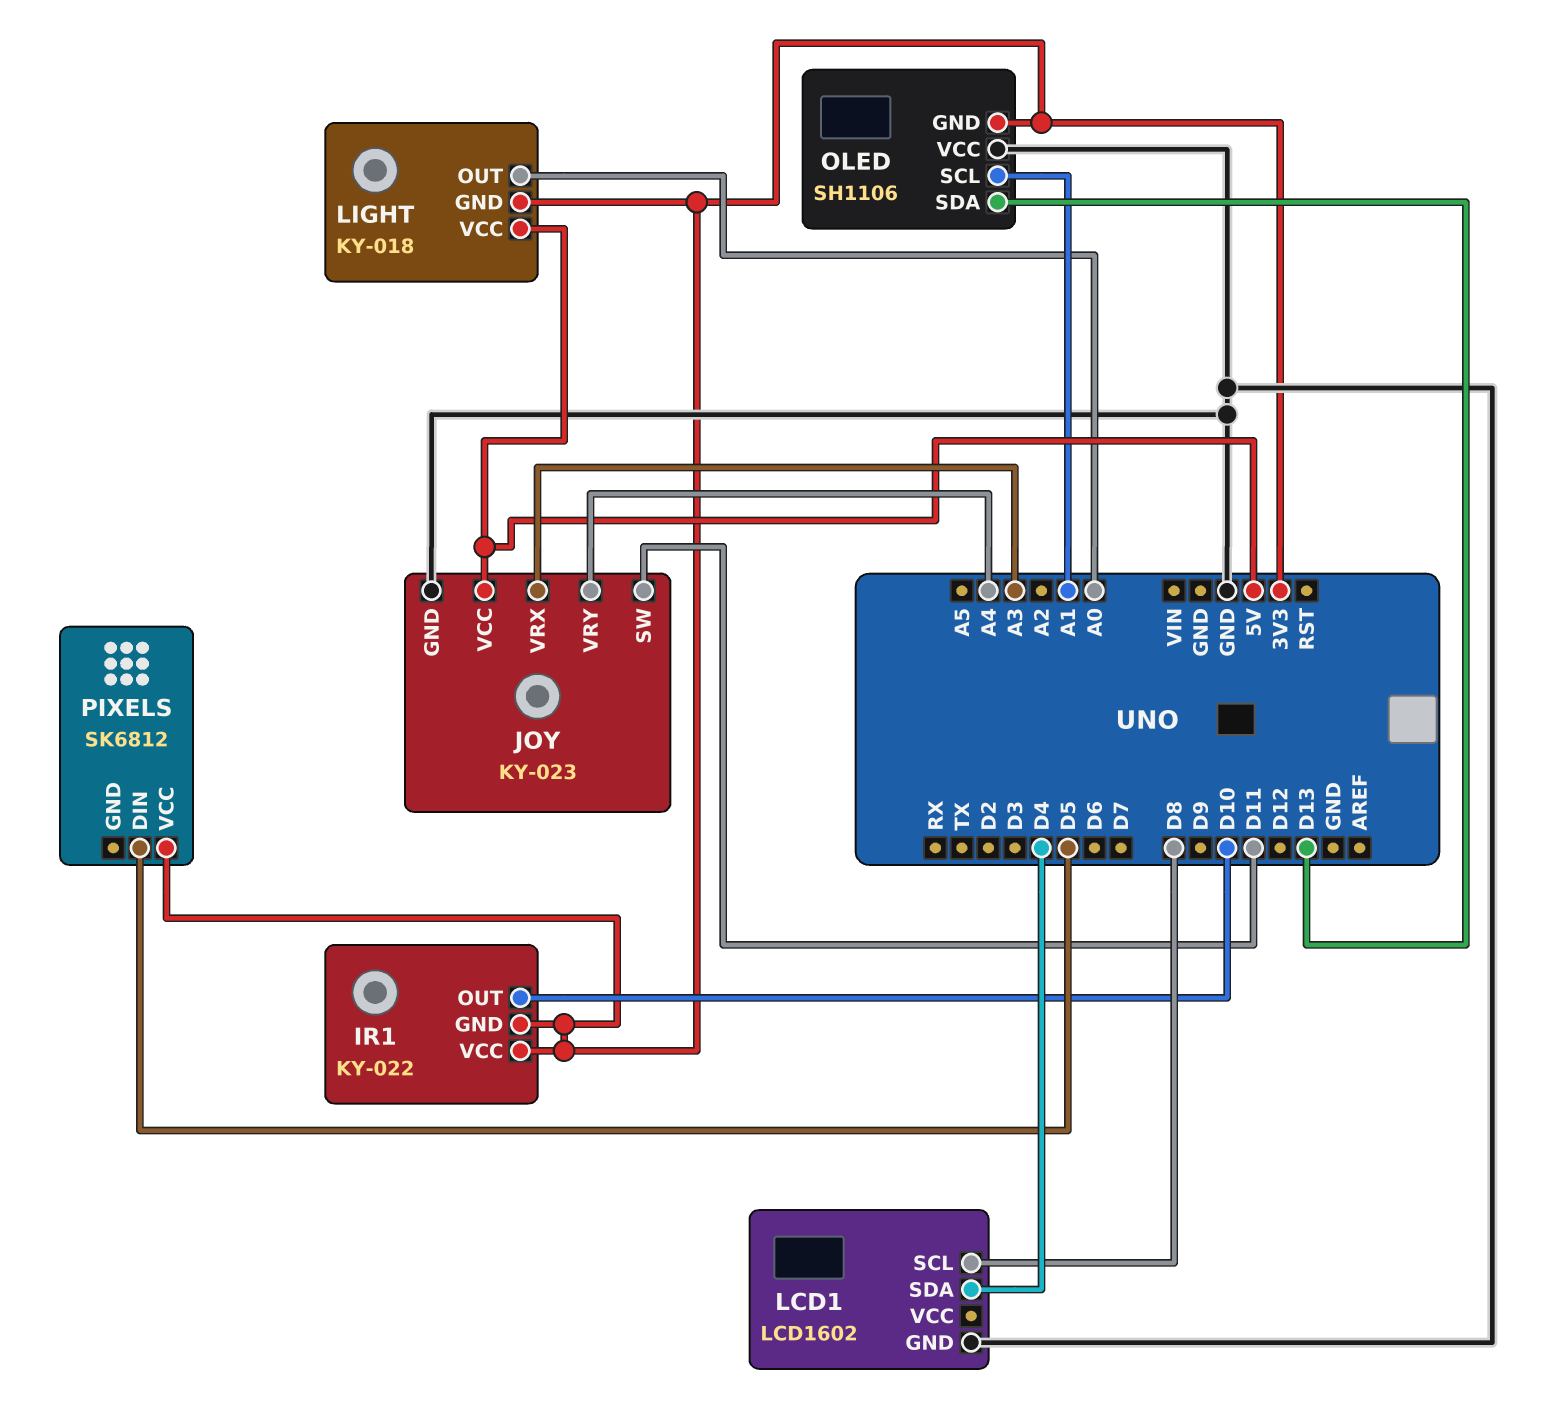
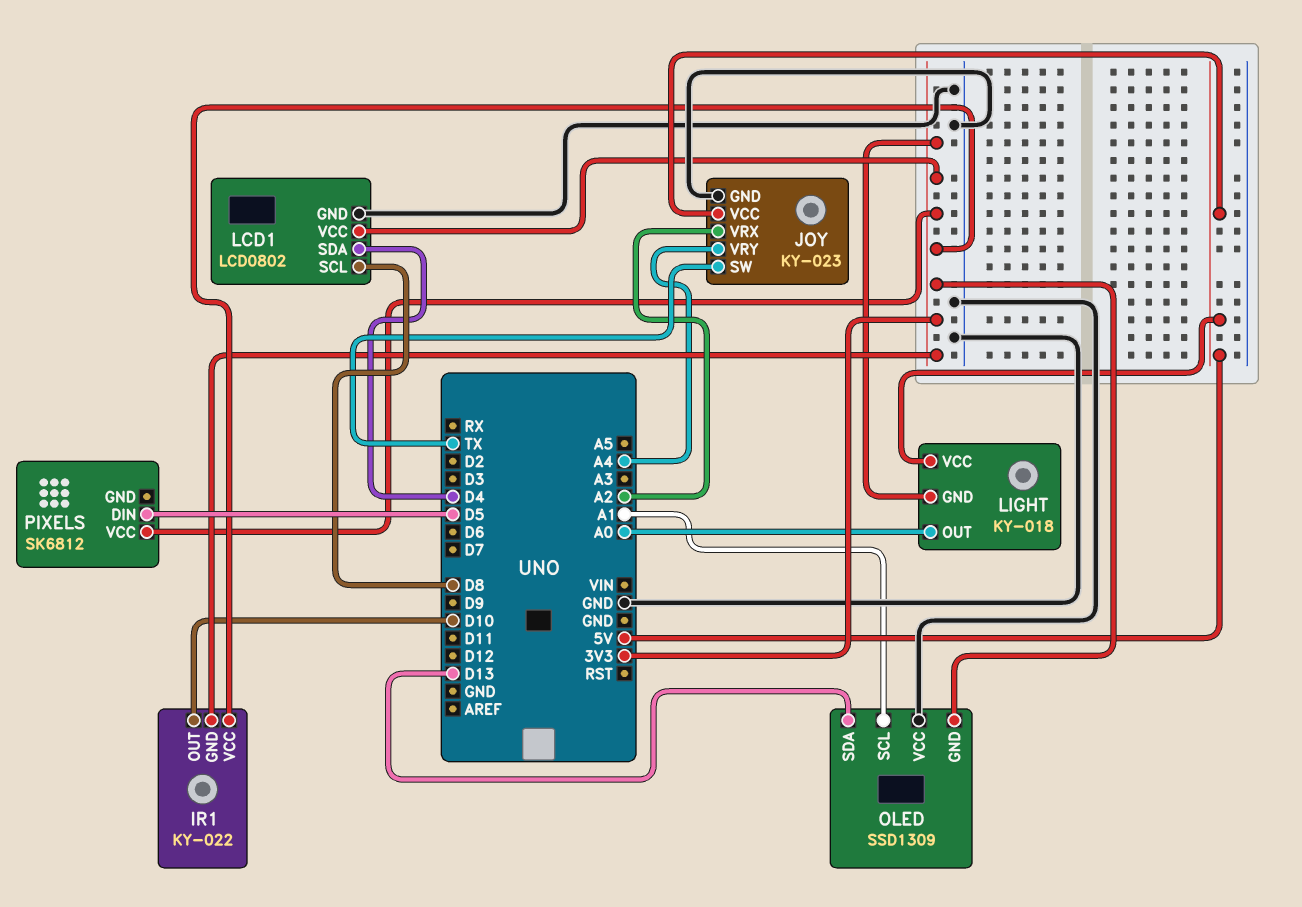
JOY pin SW: D11 -> TX
JOY pin VRX: A3 -> A2
LCD1: LCD1602 -> LCD0802
LCD1 pin VCC: none -> 3V3
OLED: SH1106 -> SSD1309

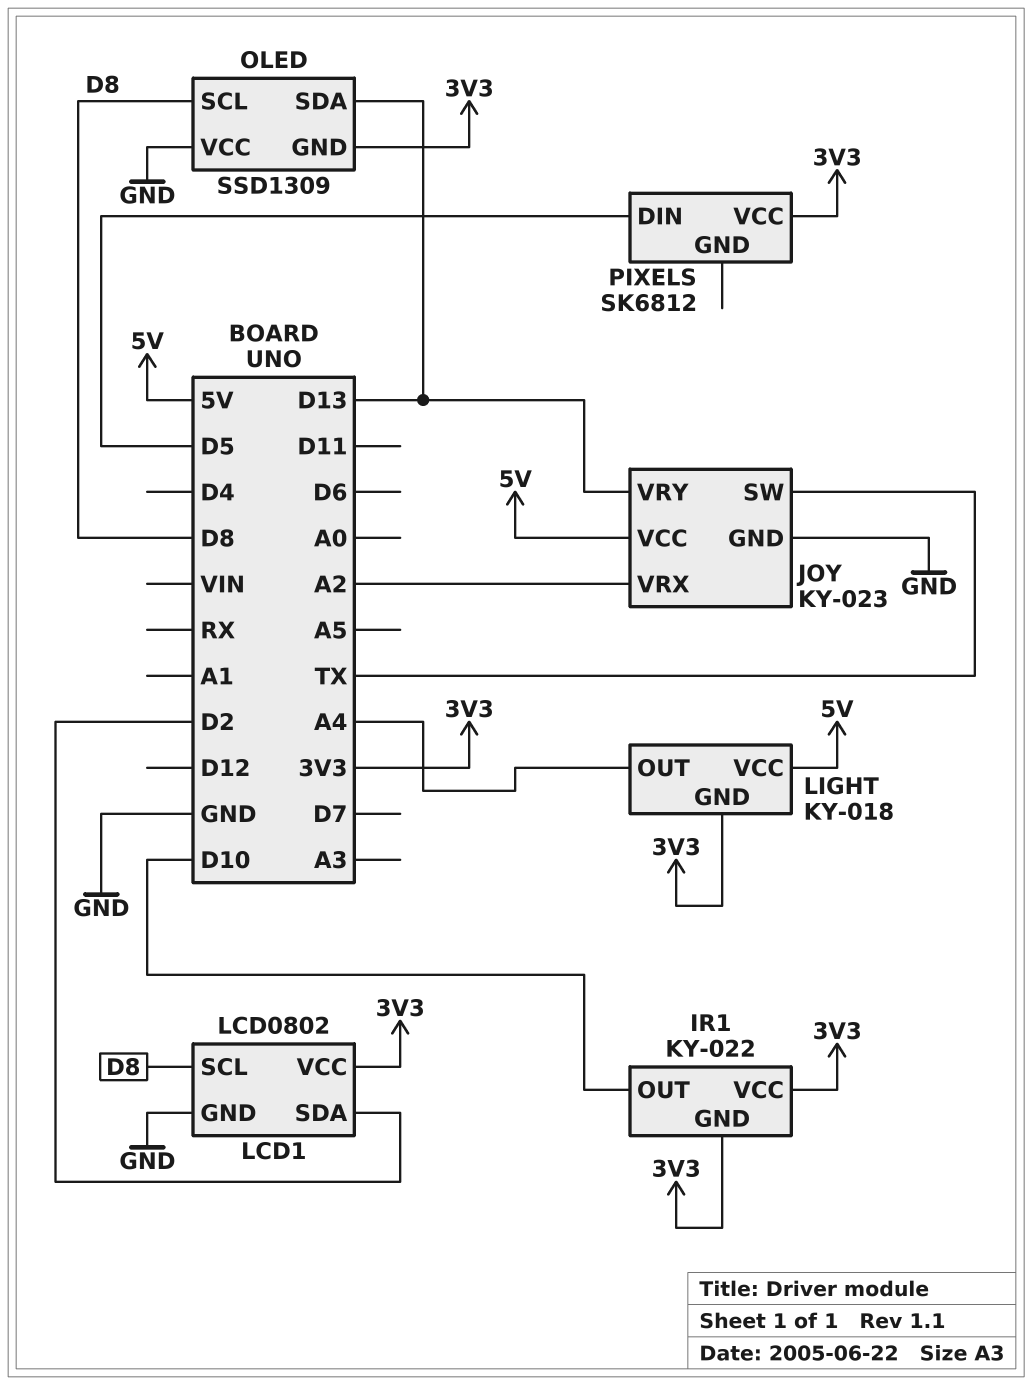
JOY pin VRY: A4 -> D13
LCD1 pin SDA: D4 -> D2
LIGHT pin OUT: A0 -> A4
OLED pin SCL: A1 -> D8

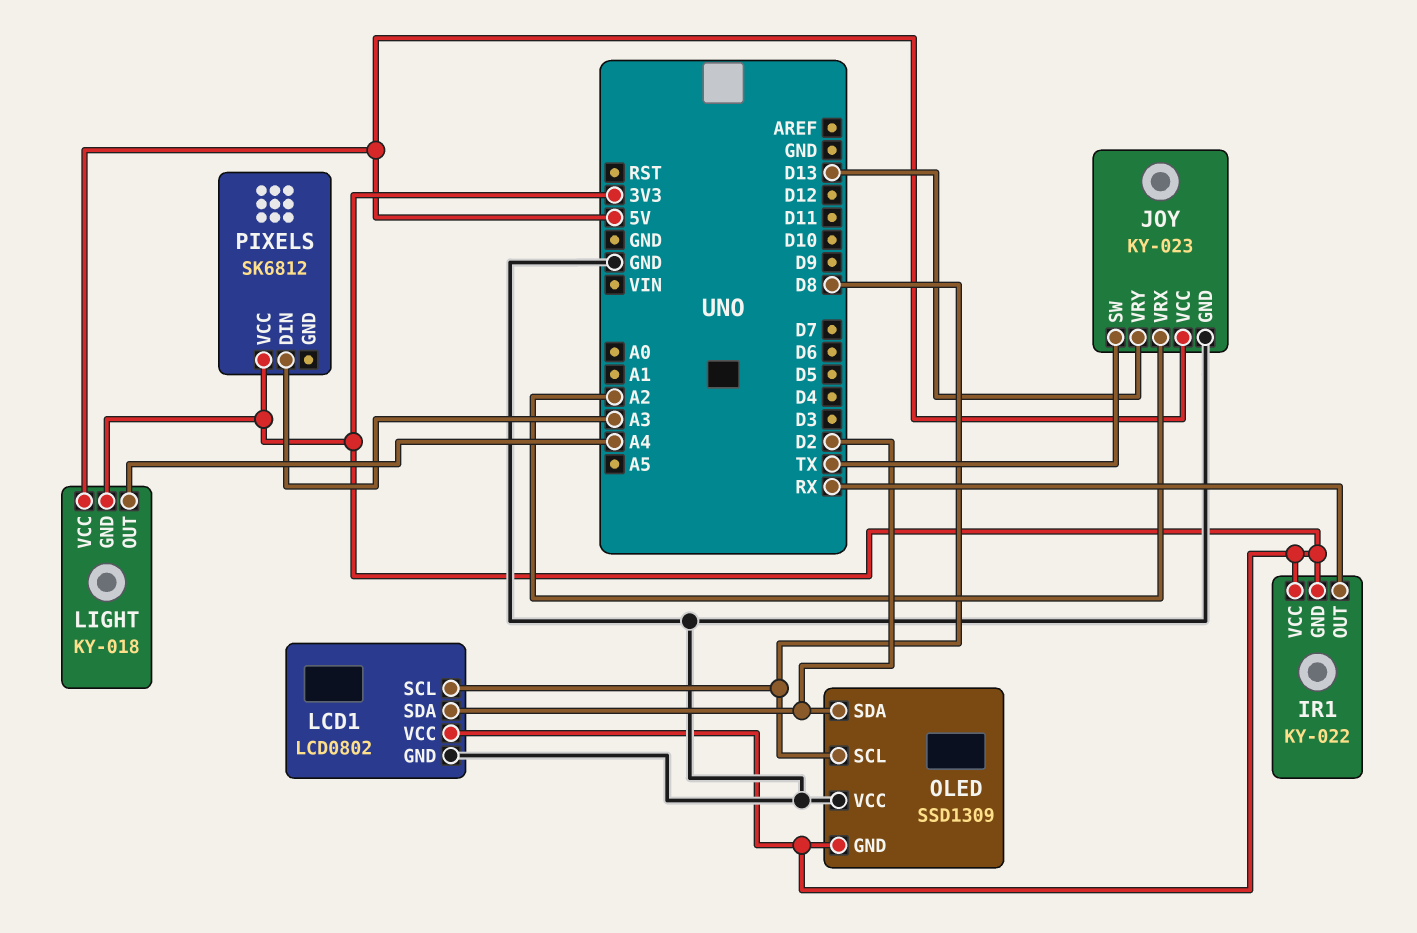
IR1 pin OUT: D10 -> RX
OLED pin SDA: D13 -> D2
PIXELS pin DIN: D5 -> A3

